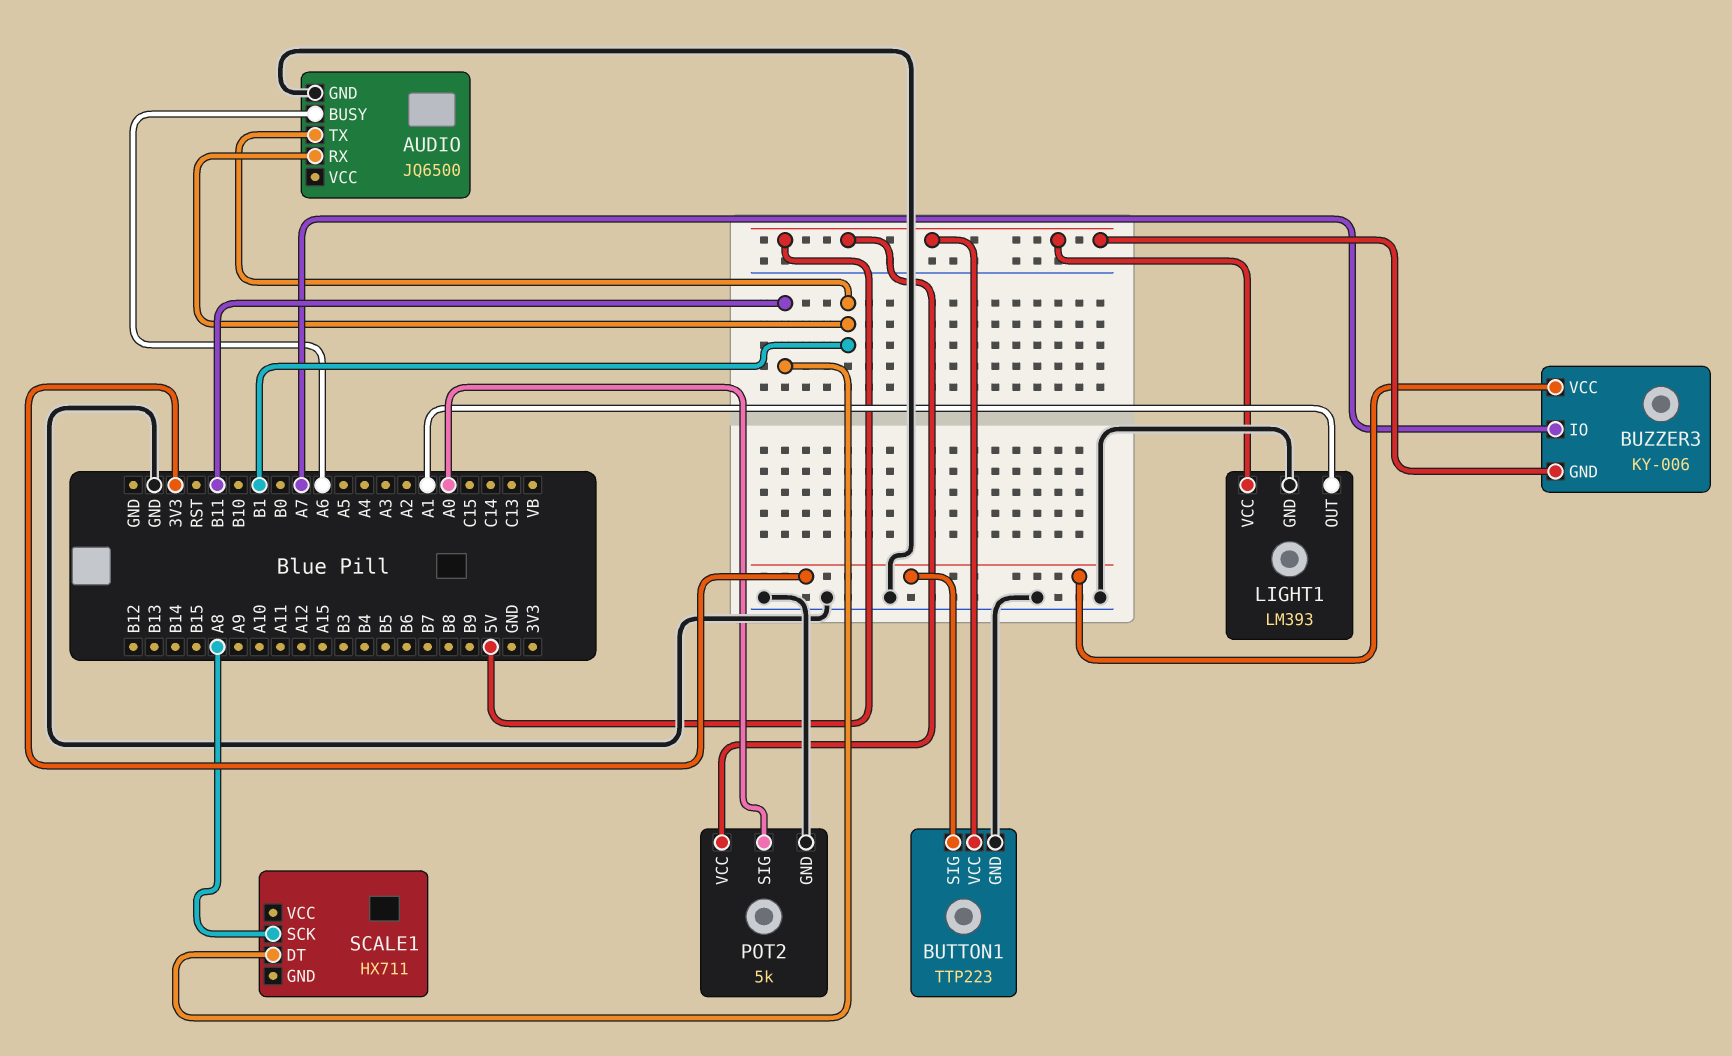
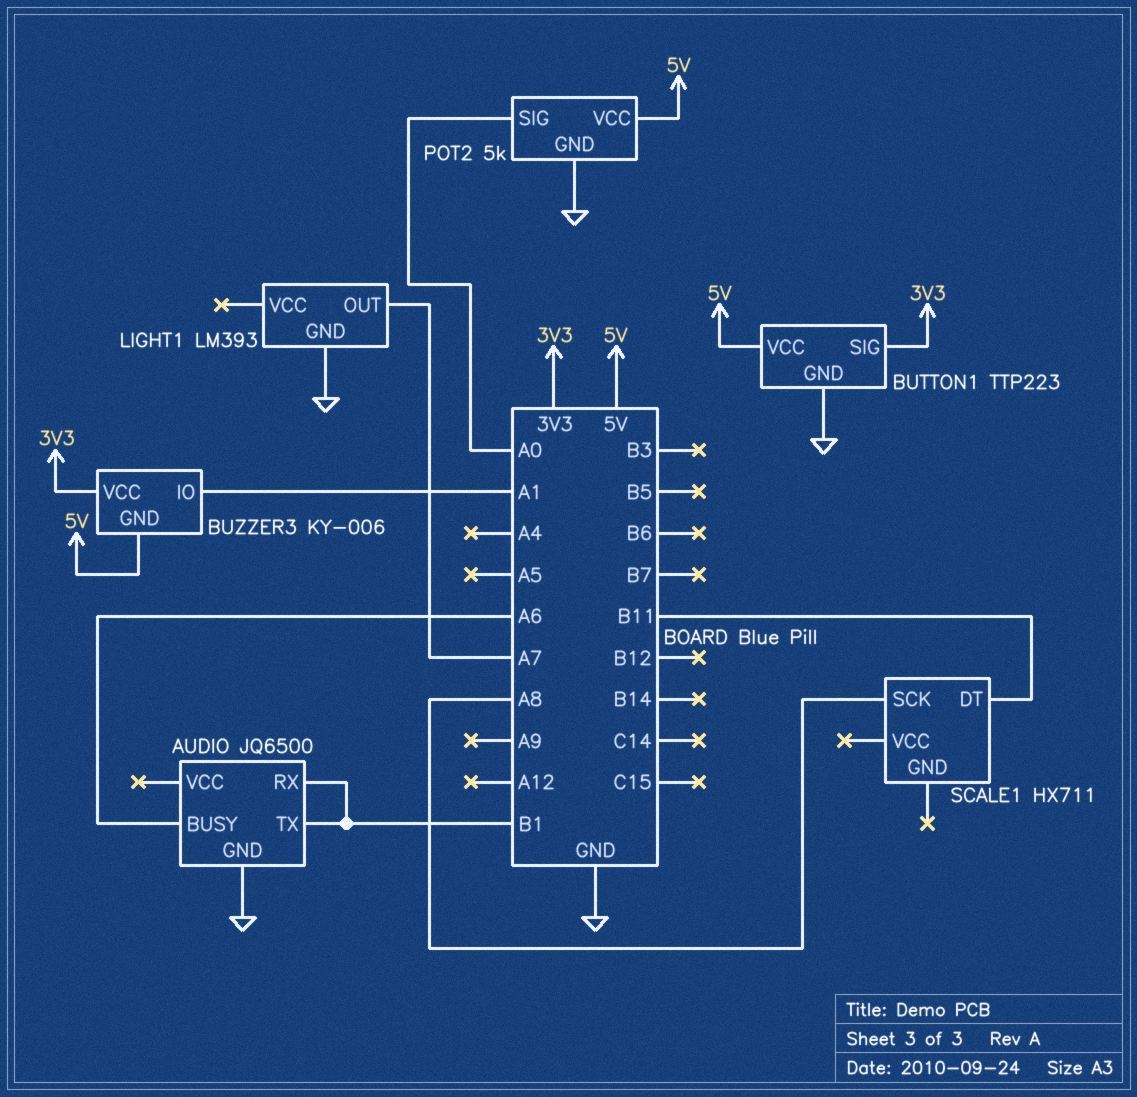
BUZZER3 pin IO: A7 -> A1
LIGHT1 pin OUT: A1 -> A7
LIGHT1 pin VCC: 5V -> none

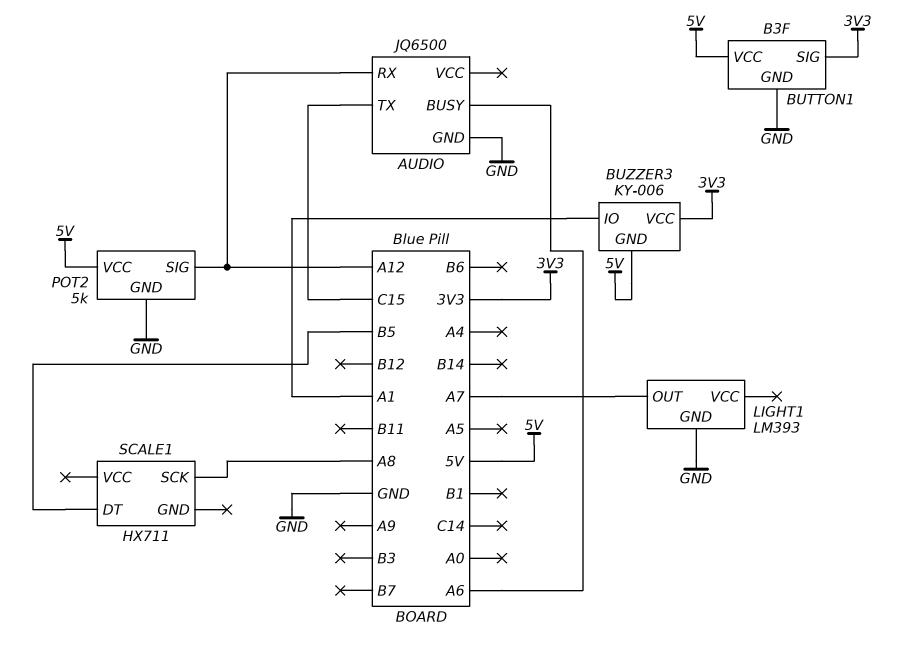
AUDIO pin RX: B1 -> A12
AUDIO pin TX: B1 -> C15
BUTTON1: TTP223 -> B3F
POT2 pin SIG: A0 -> A12
SCALE1 pin DT: B11 -> B5

